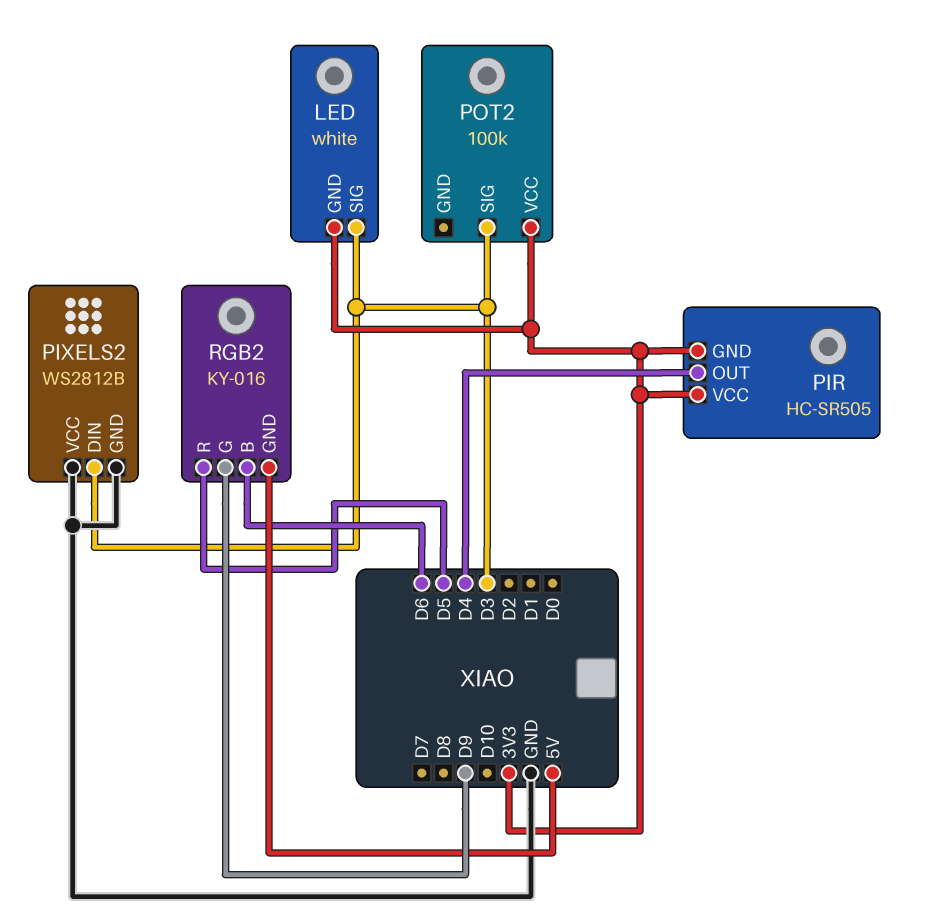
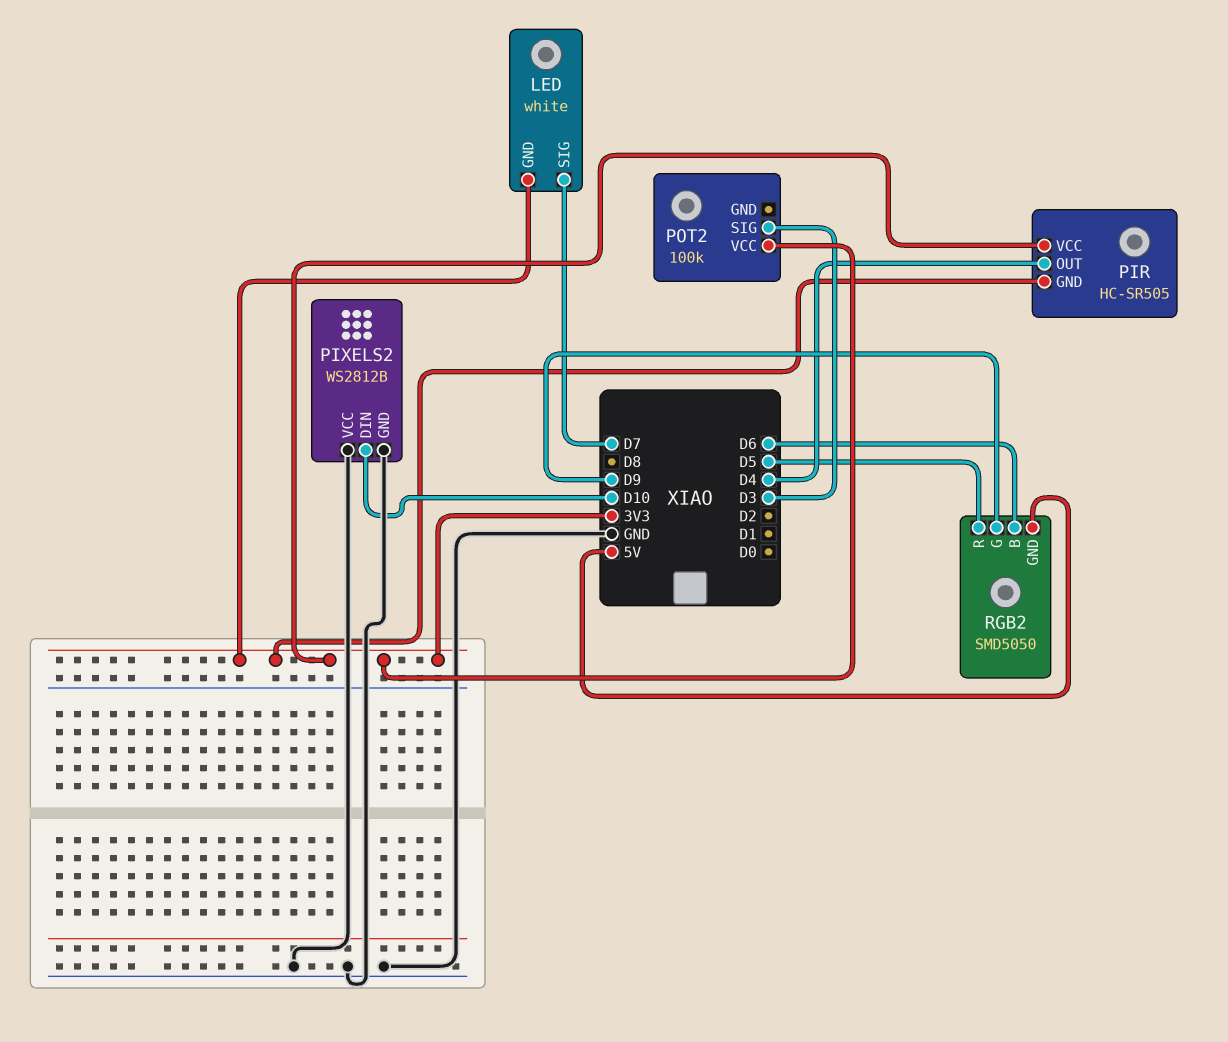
LED pin SIG: D3 -> D7
PIXELS2 pin DIN: D3 -> D10
RGB2: KY-016 -> SMD5050

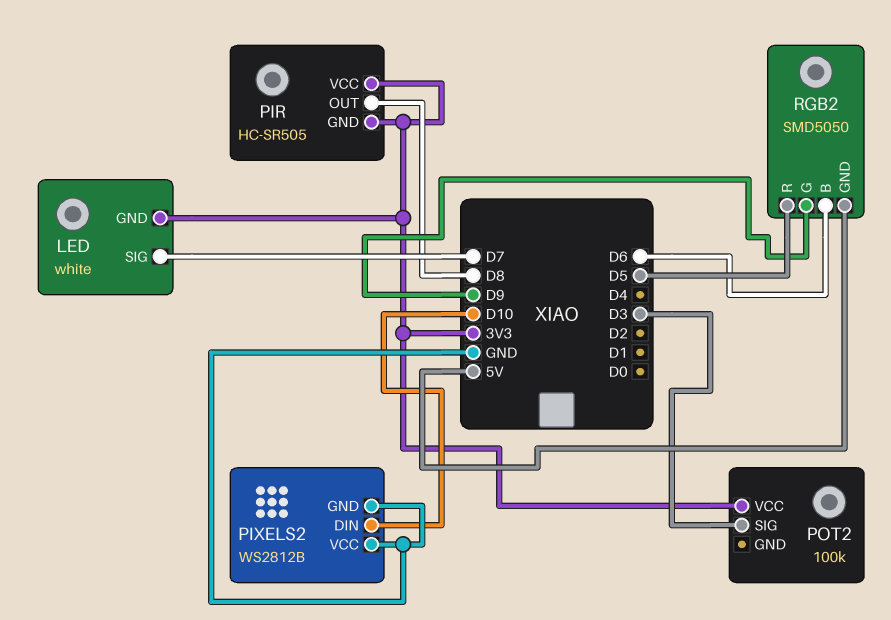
PIR pin OUT: D4 -> D8

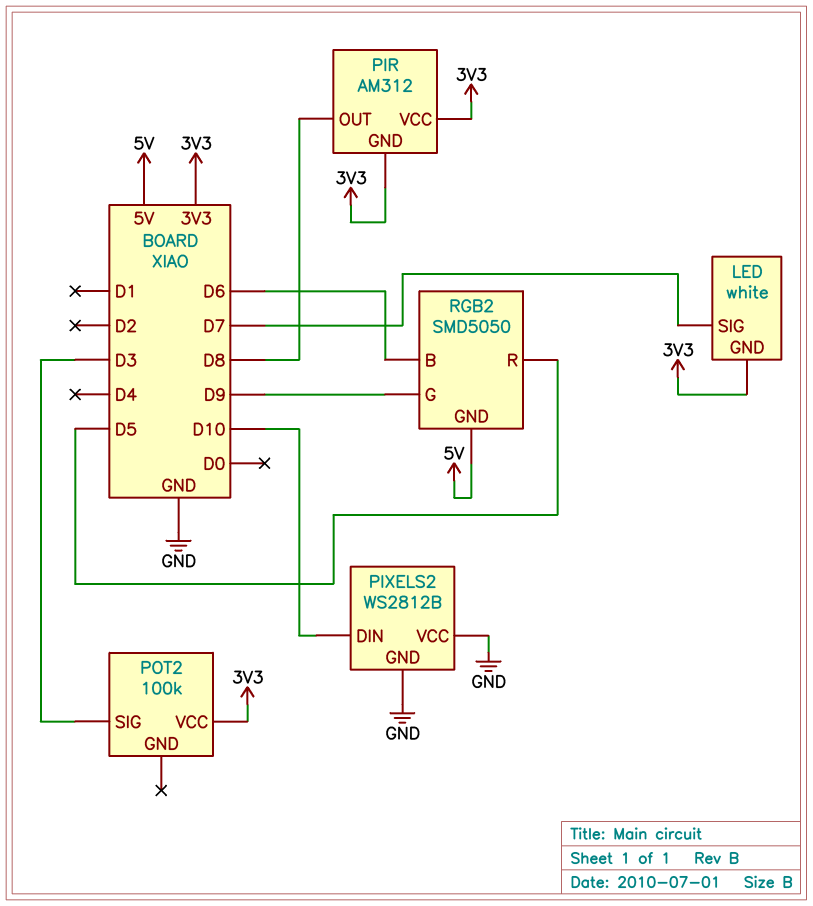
PIR: HC-SR505 -> AM312

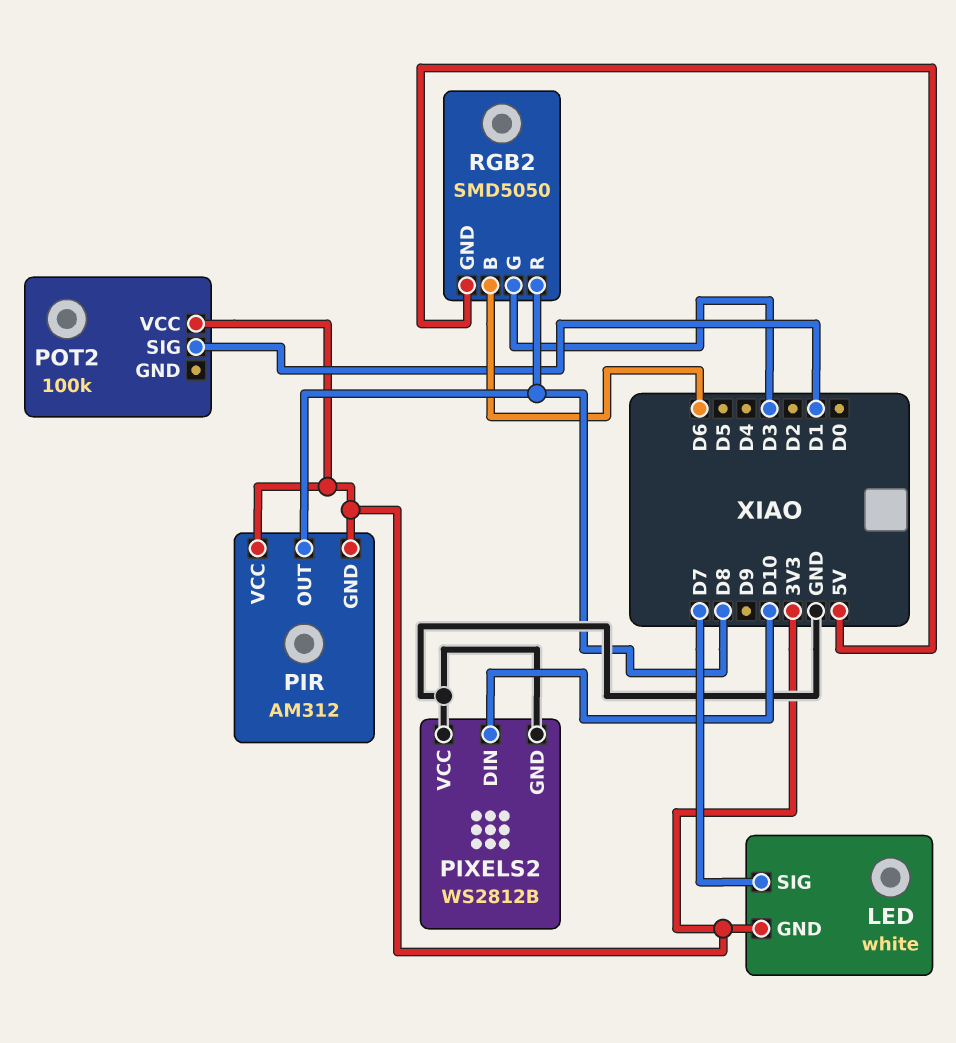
POT2 pin SIG: D3 -> D1
RGB2 pin G: D9 -> D3
RGB2 pin R: D5 -> D8

